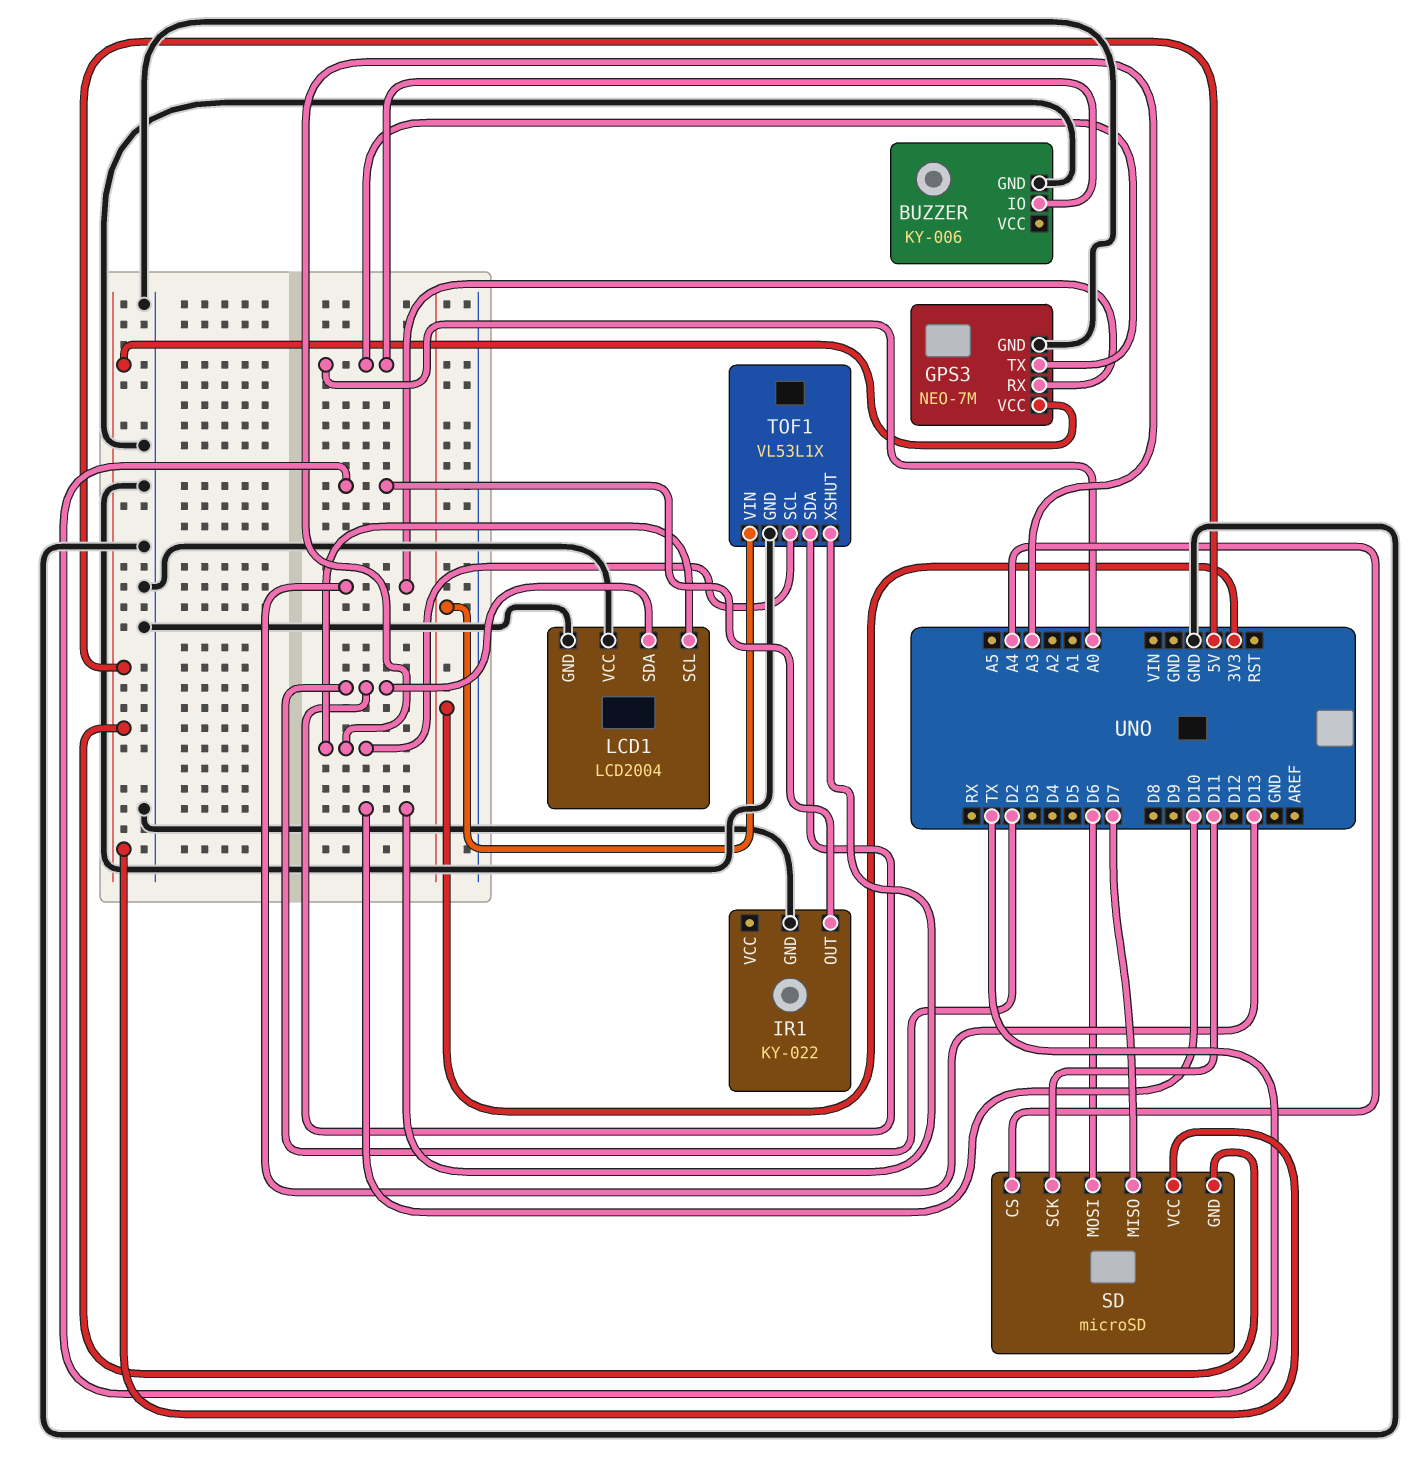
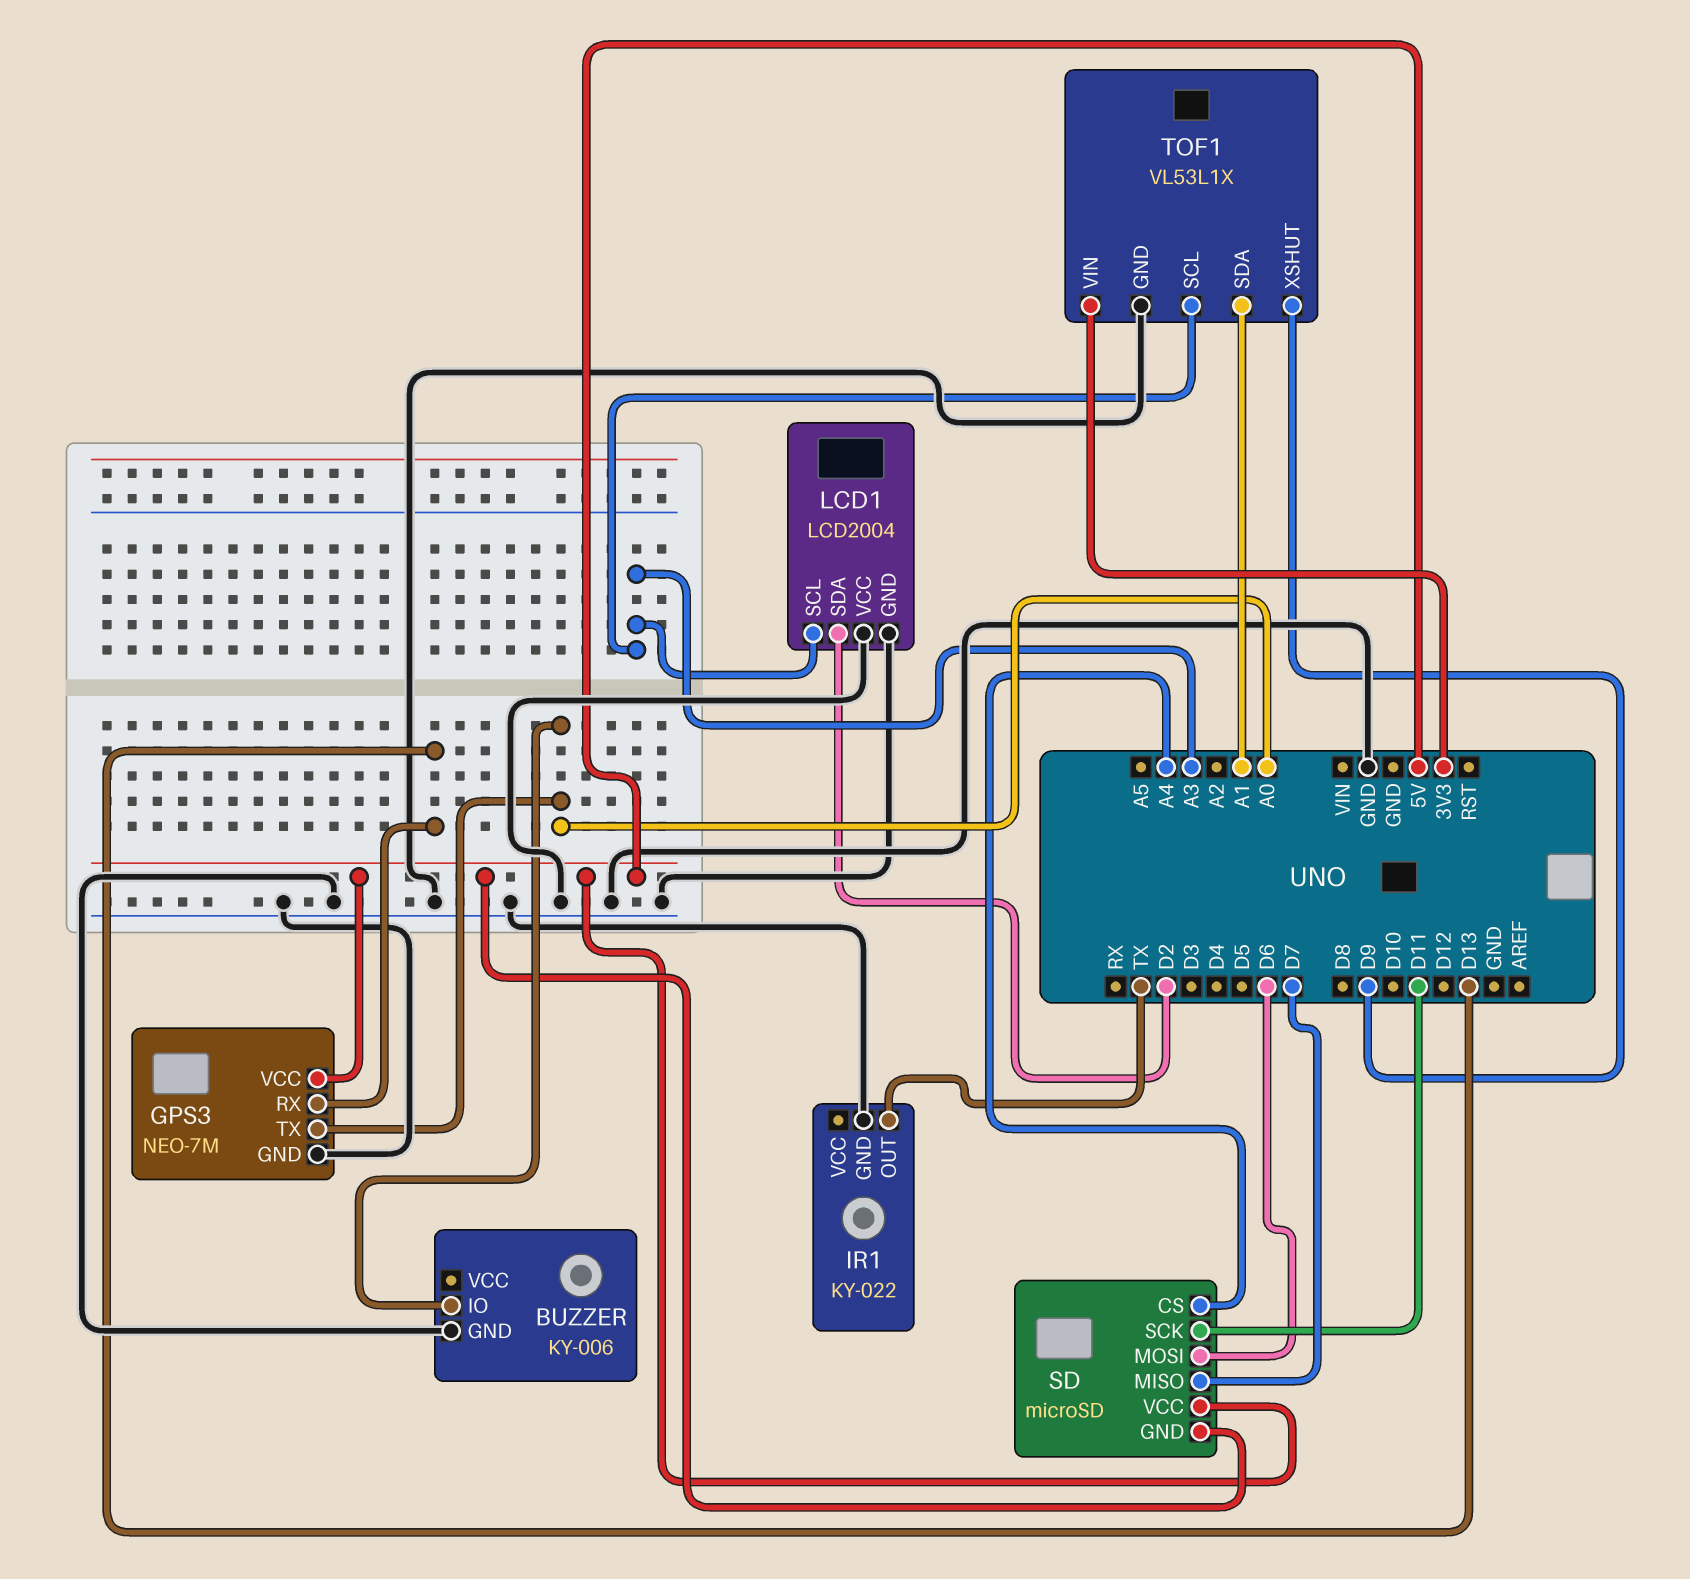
TOF1 pin SDA: D2 -> A1
TOF1 pin XSHUT: D10 -> D9

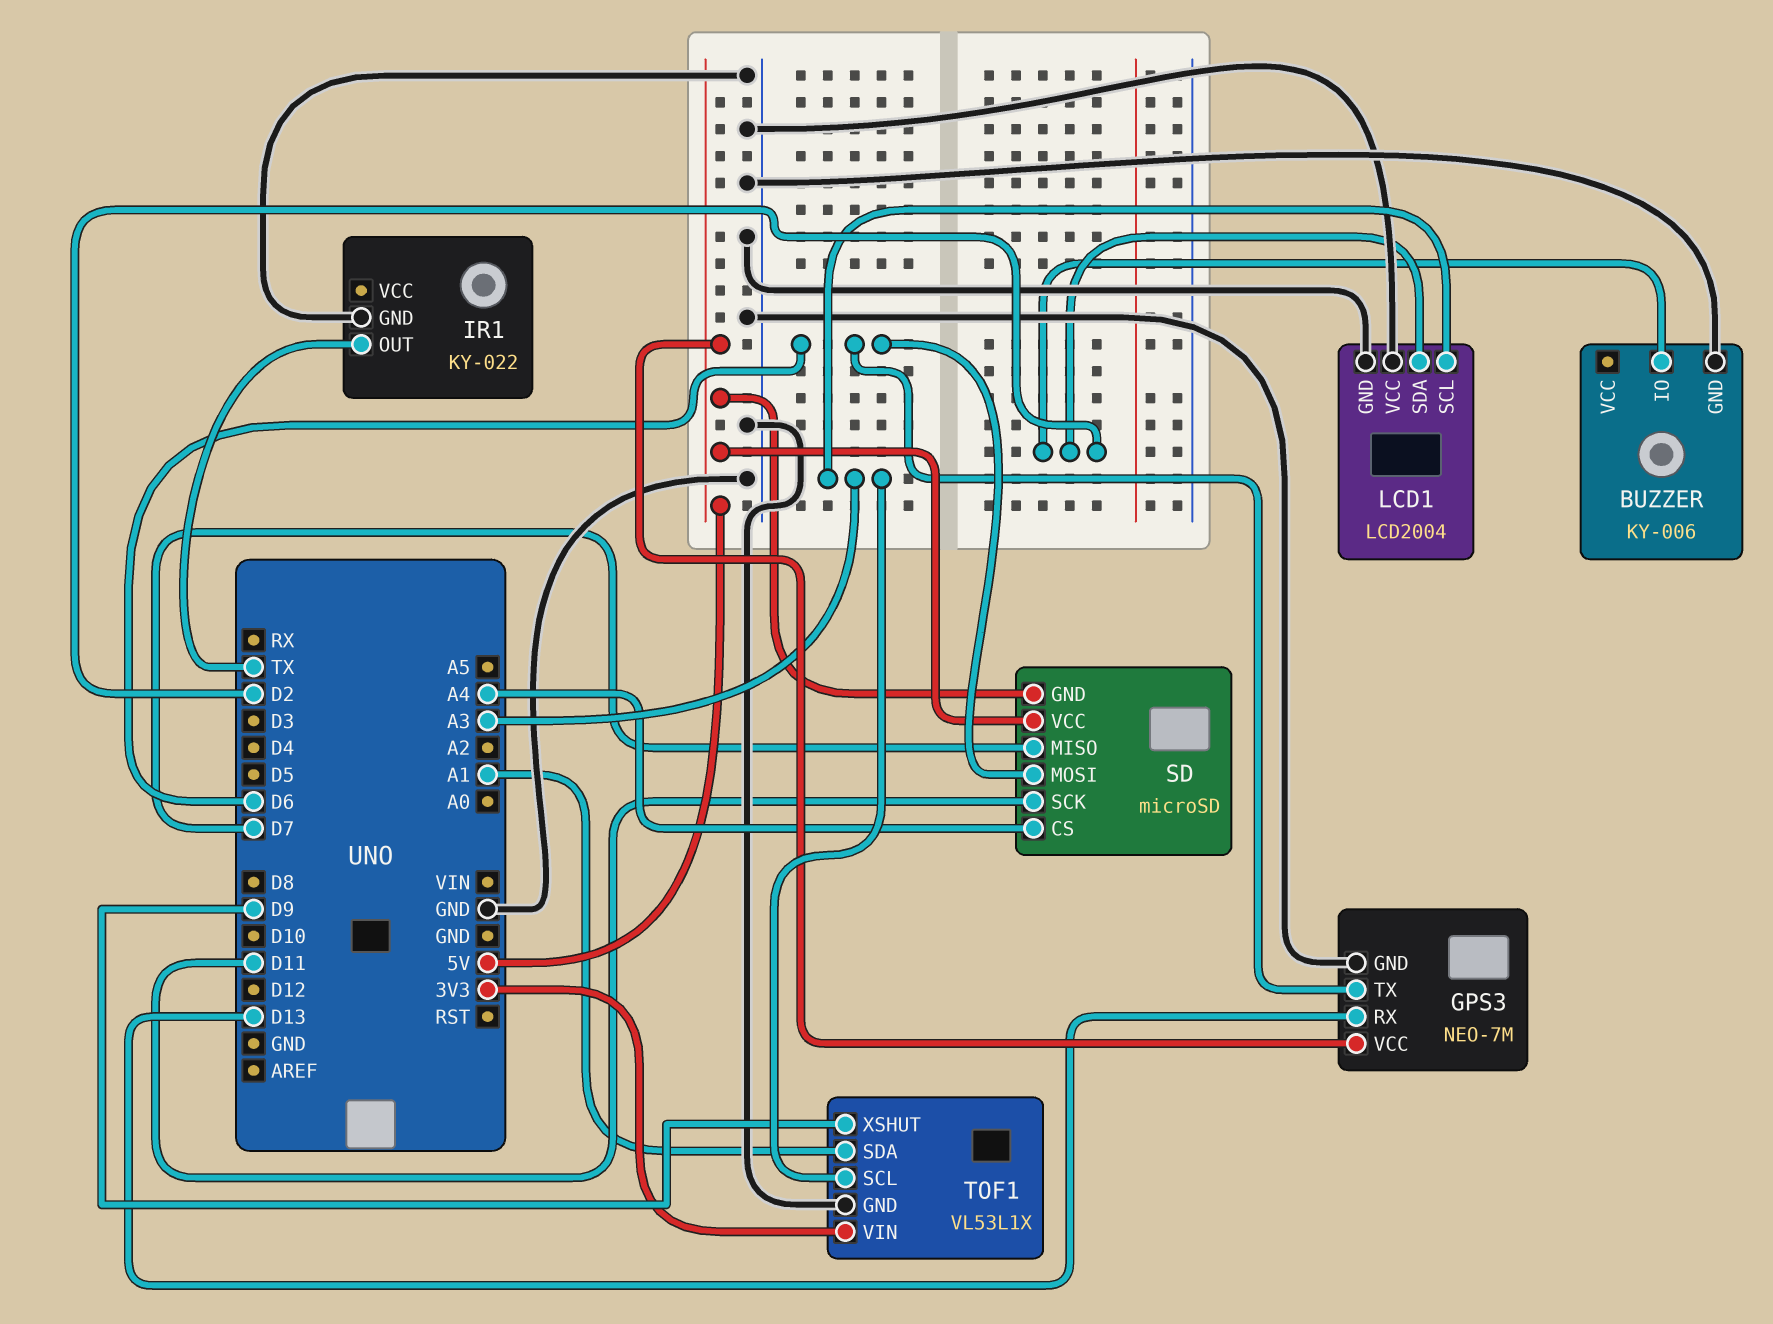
BUZZER pin IO: A0 -> D2
GPS3 pin TX: A0 -> D6

